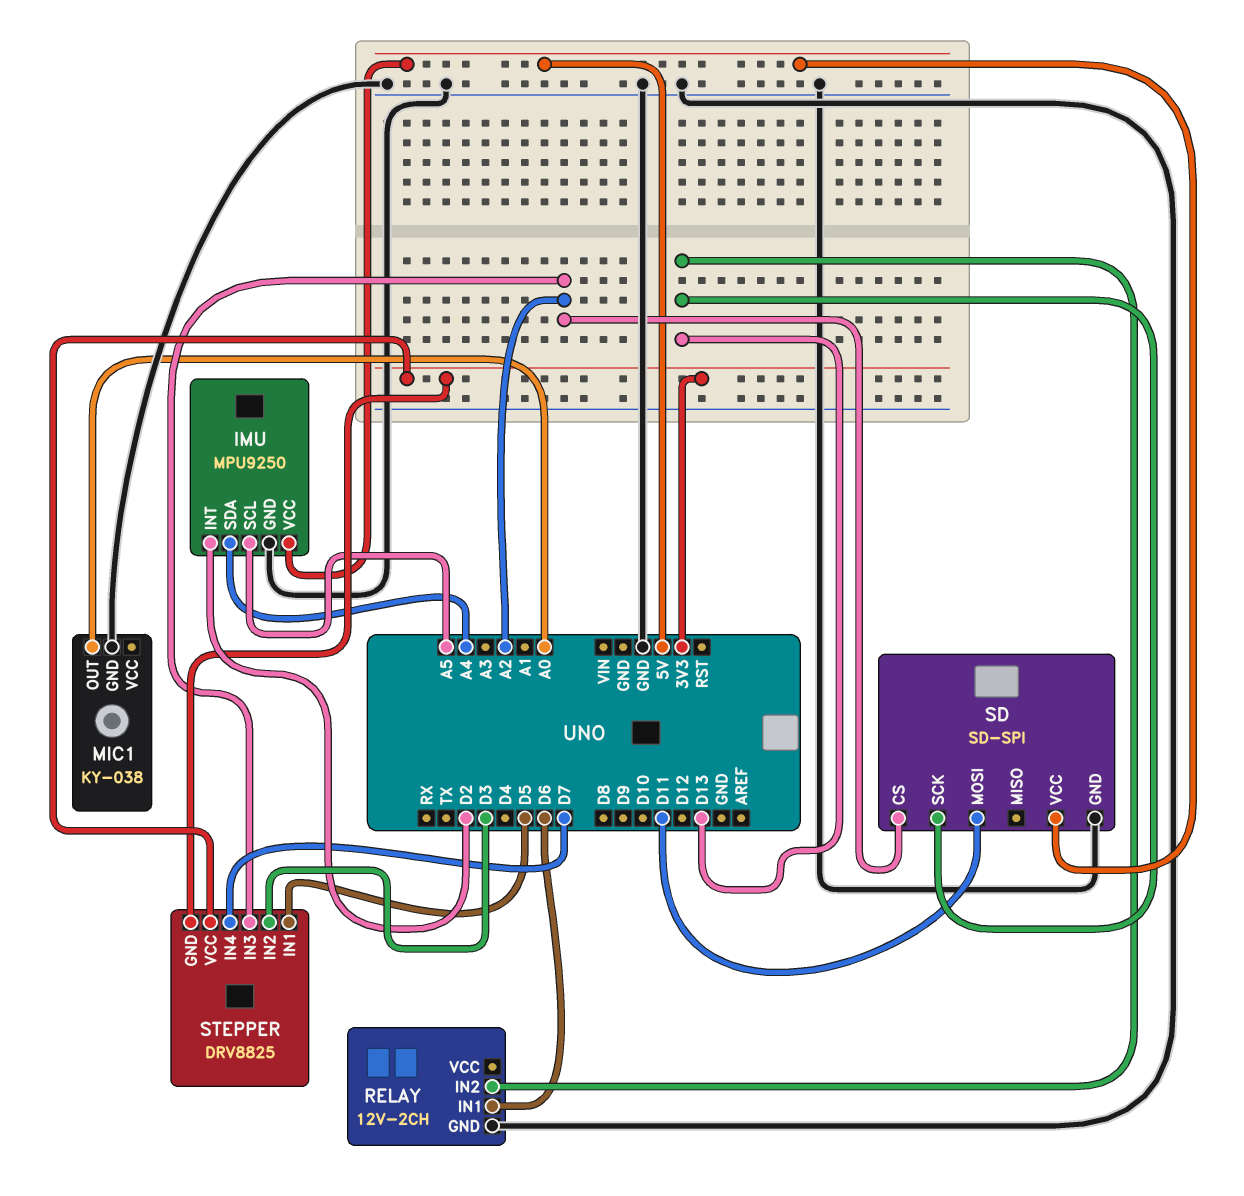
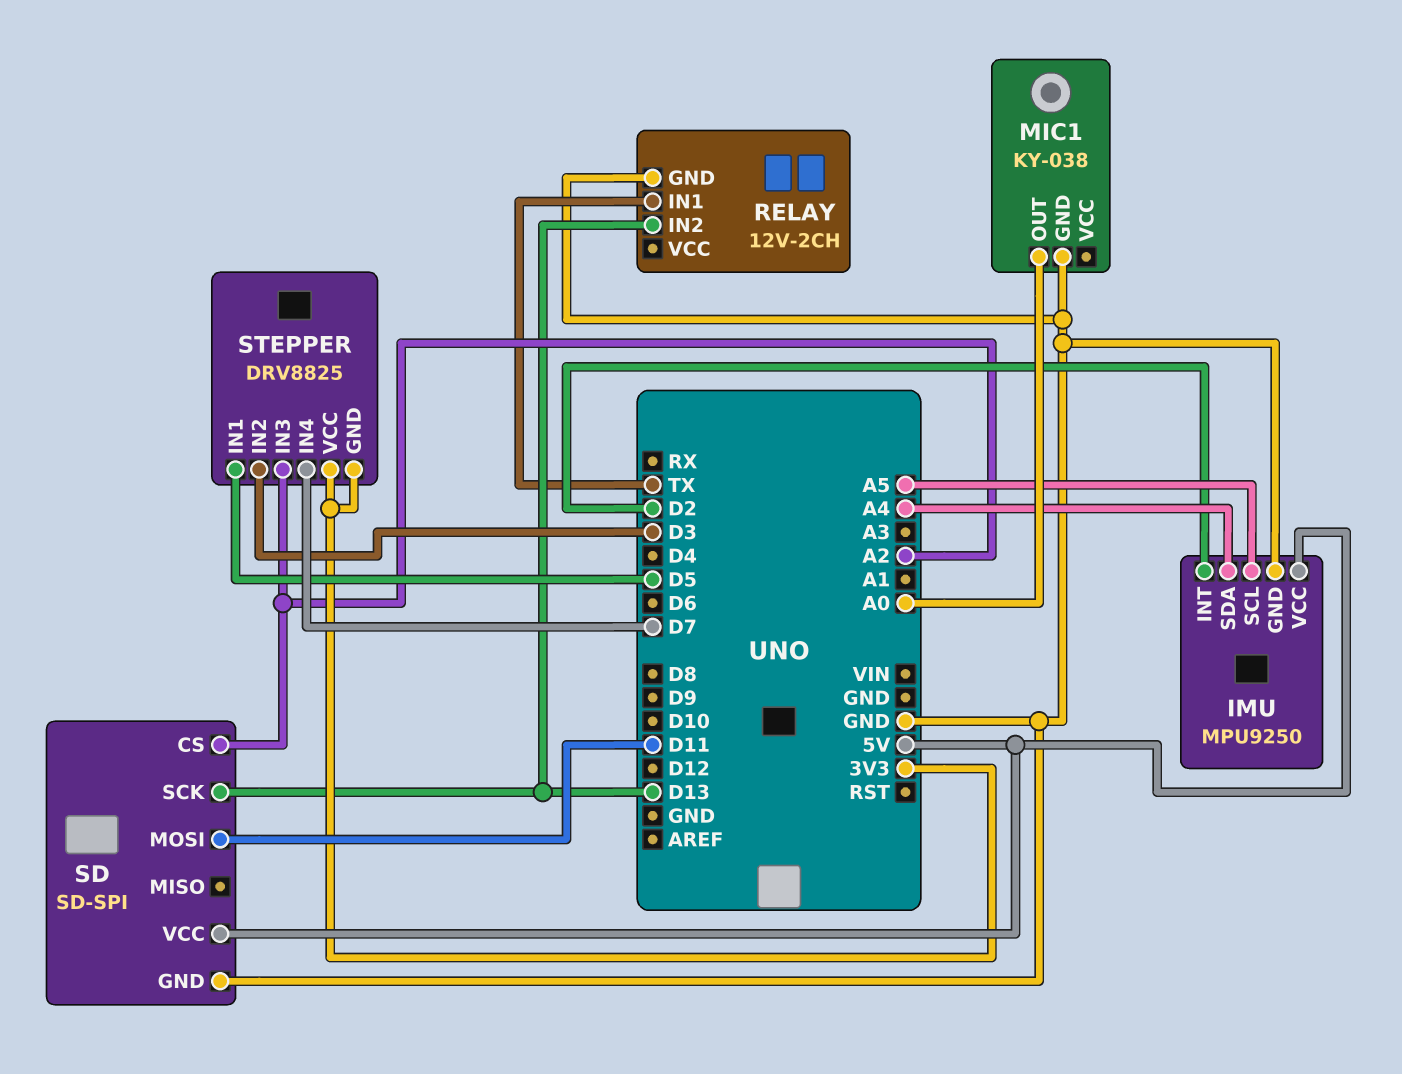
RELAY pin IN1: D6 -> TX

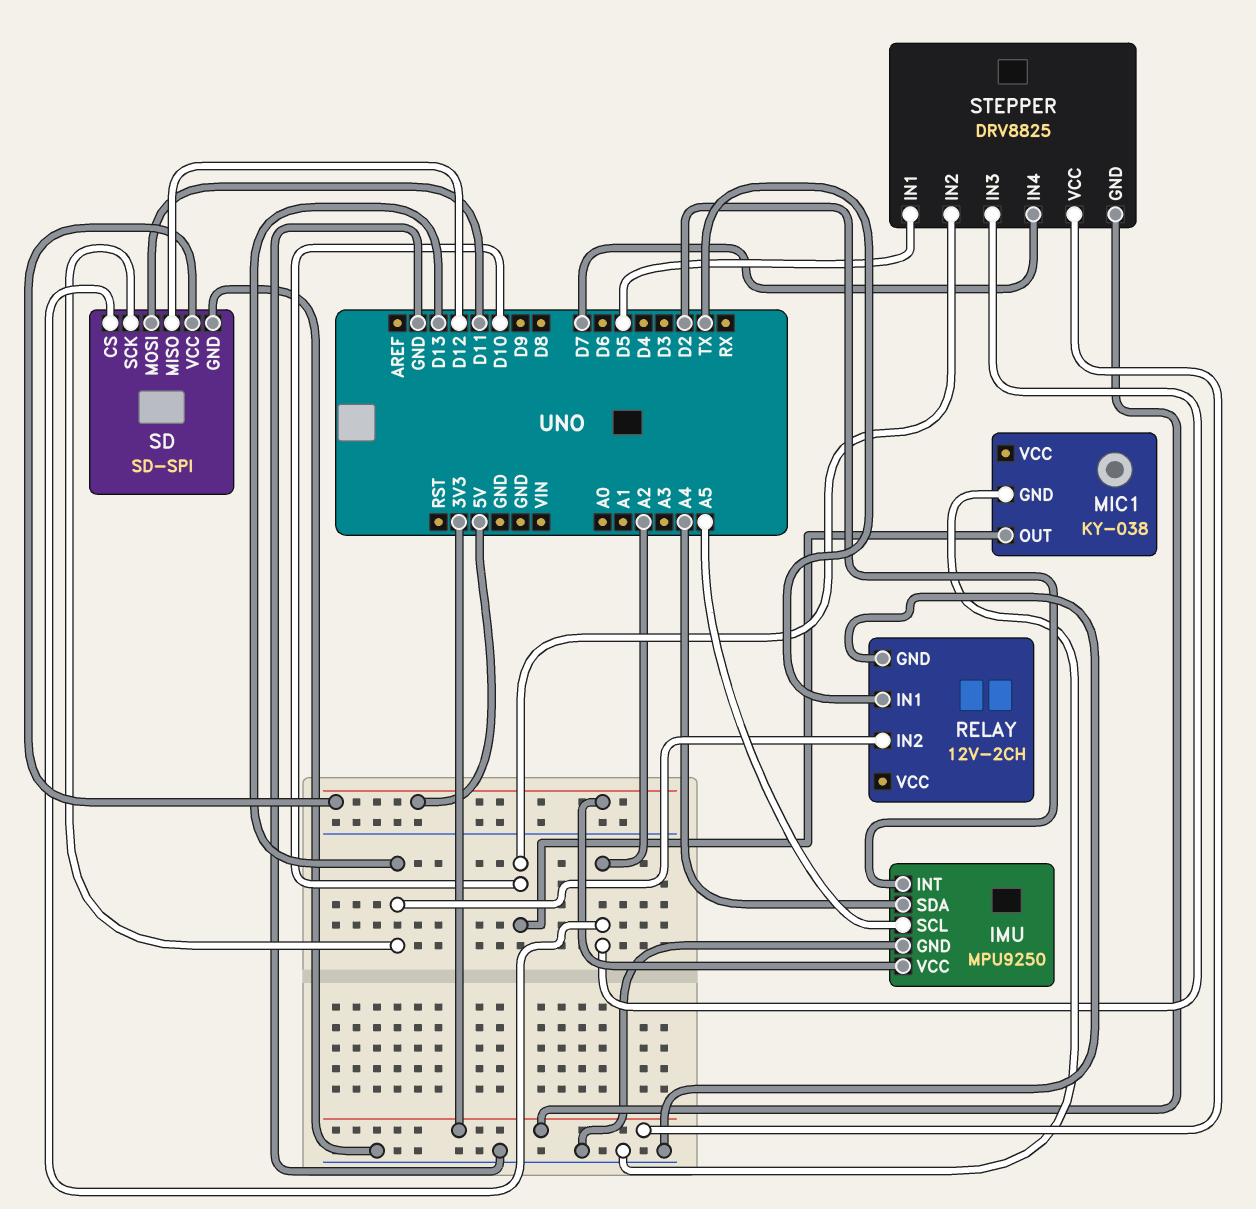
MIC1 pin OUT: A0 -> D10
SD pin MISO: none -> D12
STEPPER pin IN2: D3 -> D10

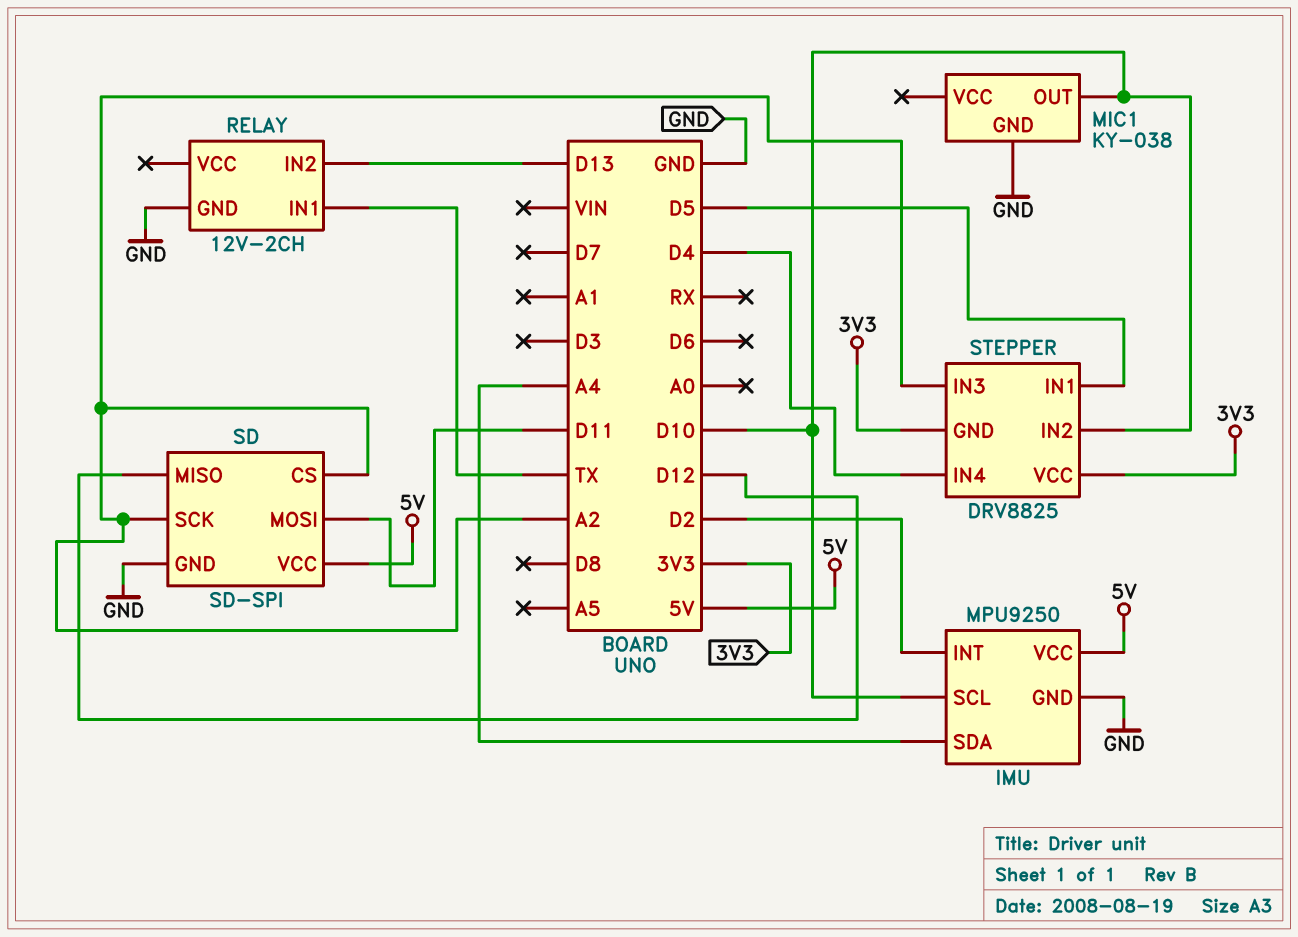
IMU pin SCL: A5 -> D10
SD pin SCK: D13 -> A2
STEPPER pin IN4: D7 -> D4

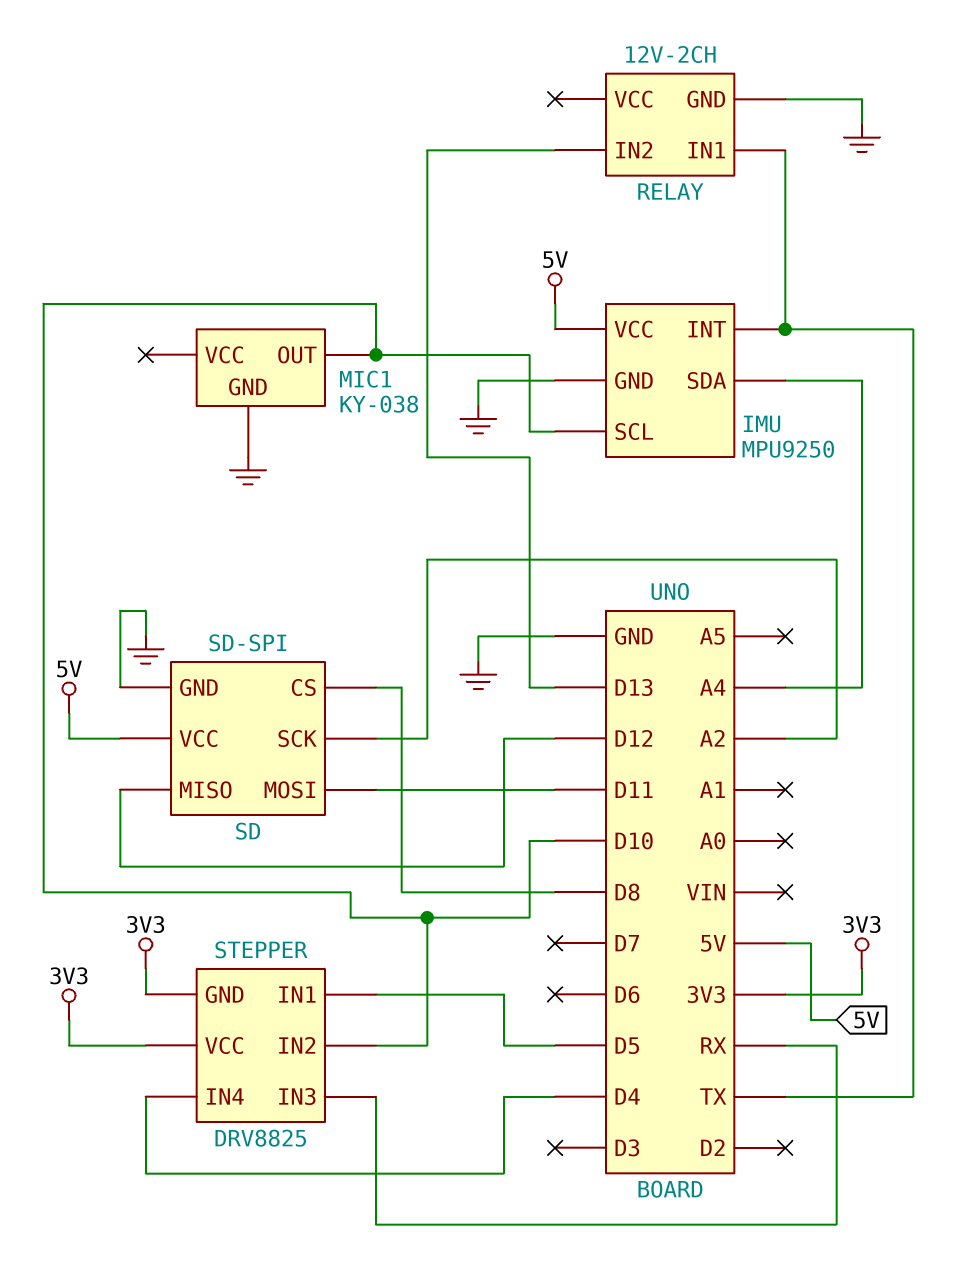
IMU pin INT: D2 -> TX
SD pin CS: A2 -> D8
STEPPER pin IN3: A2 -> RX

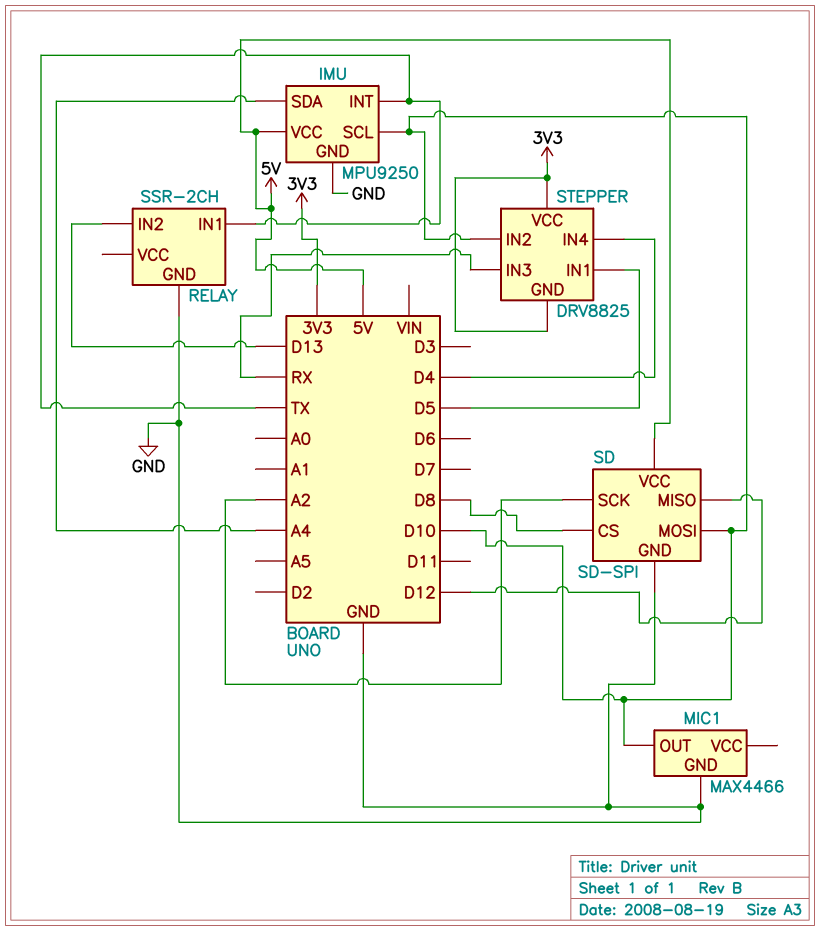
MIC1: KY-038 -> MAX4466
RELAY: 12V-2CH -> SSR-2CH
SD pin MOSI: D11 -> D10

